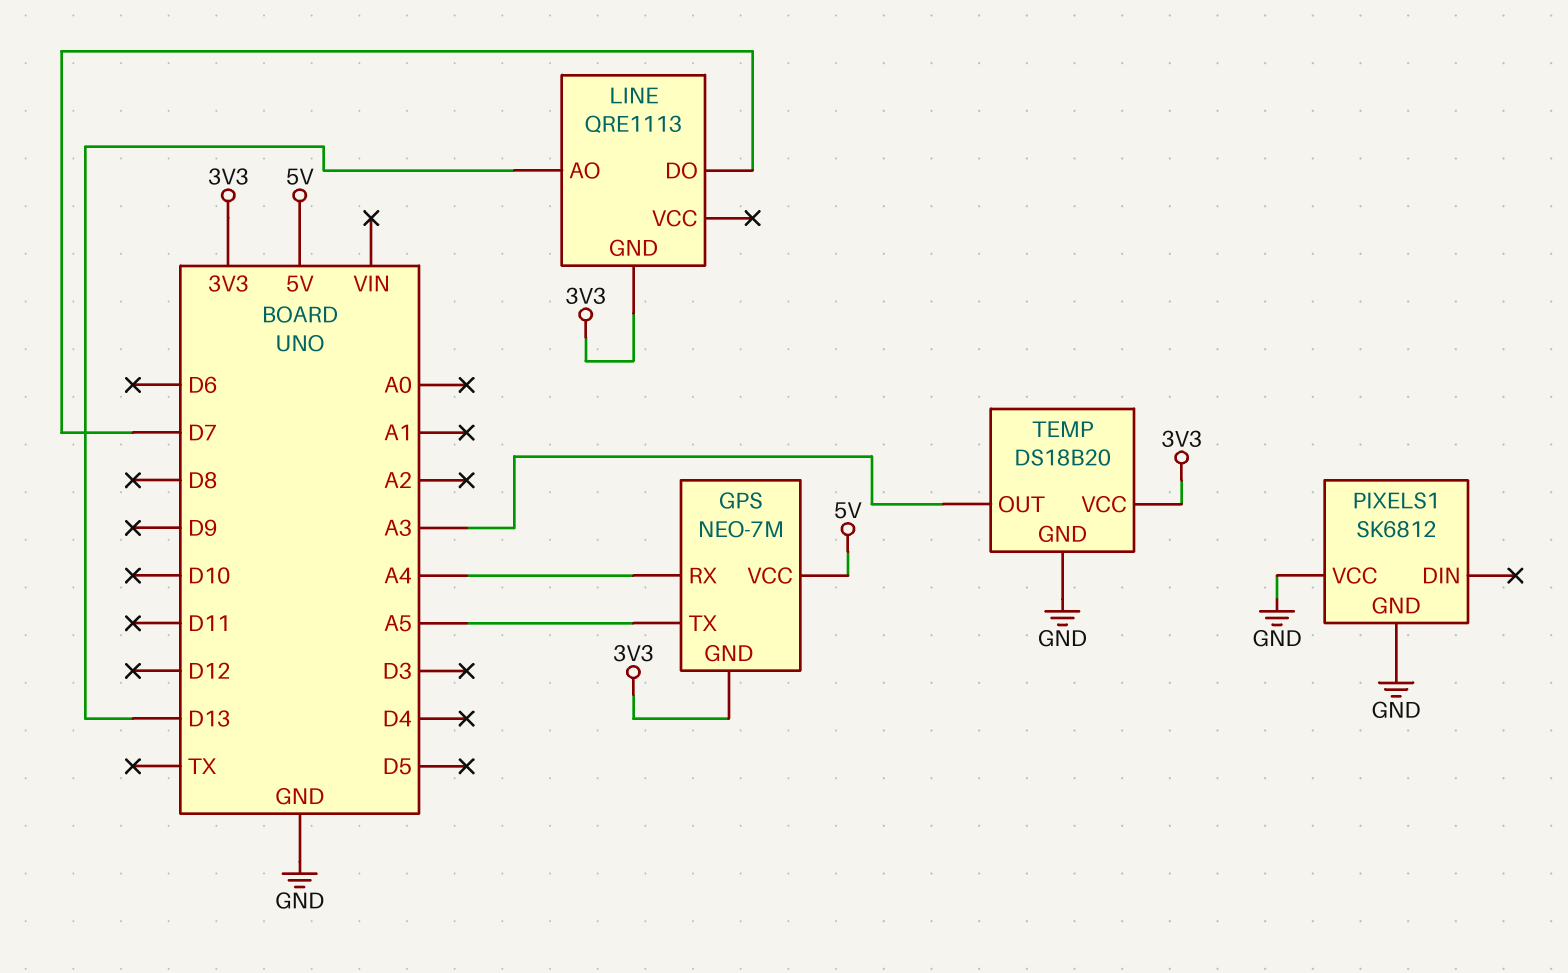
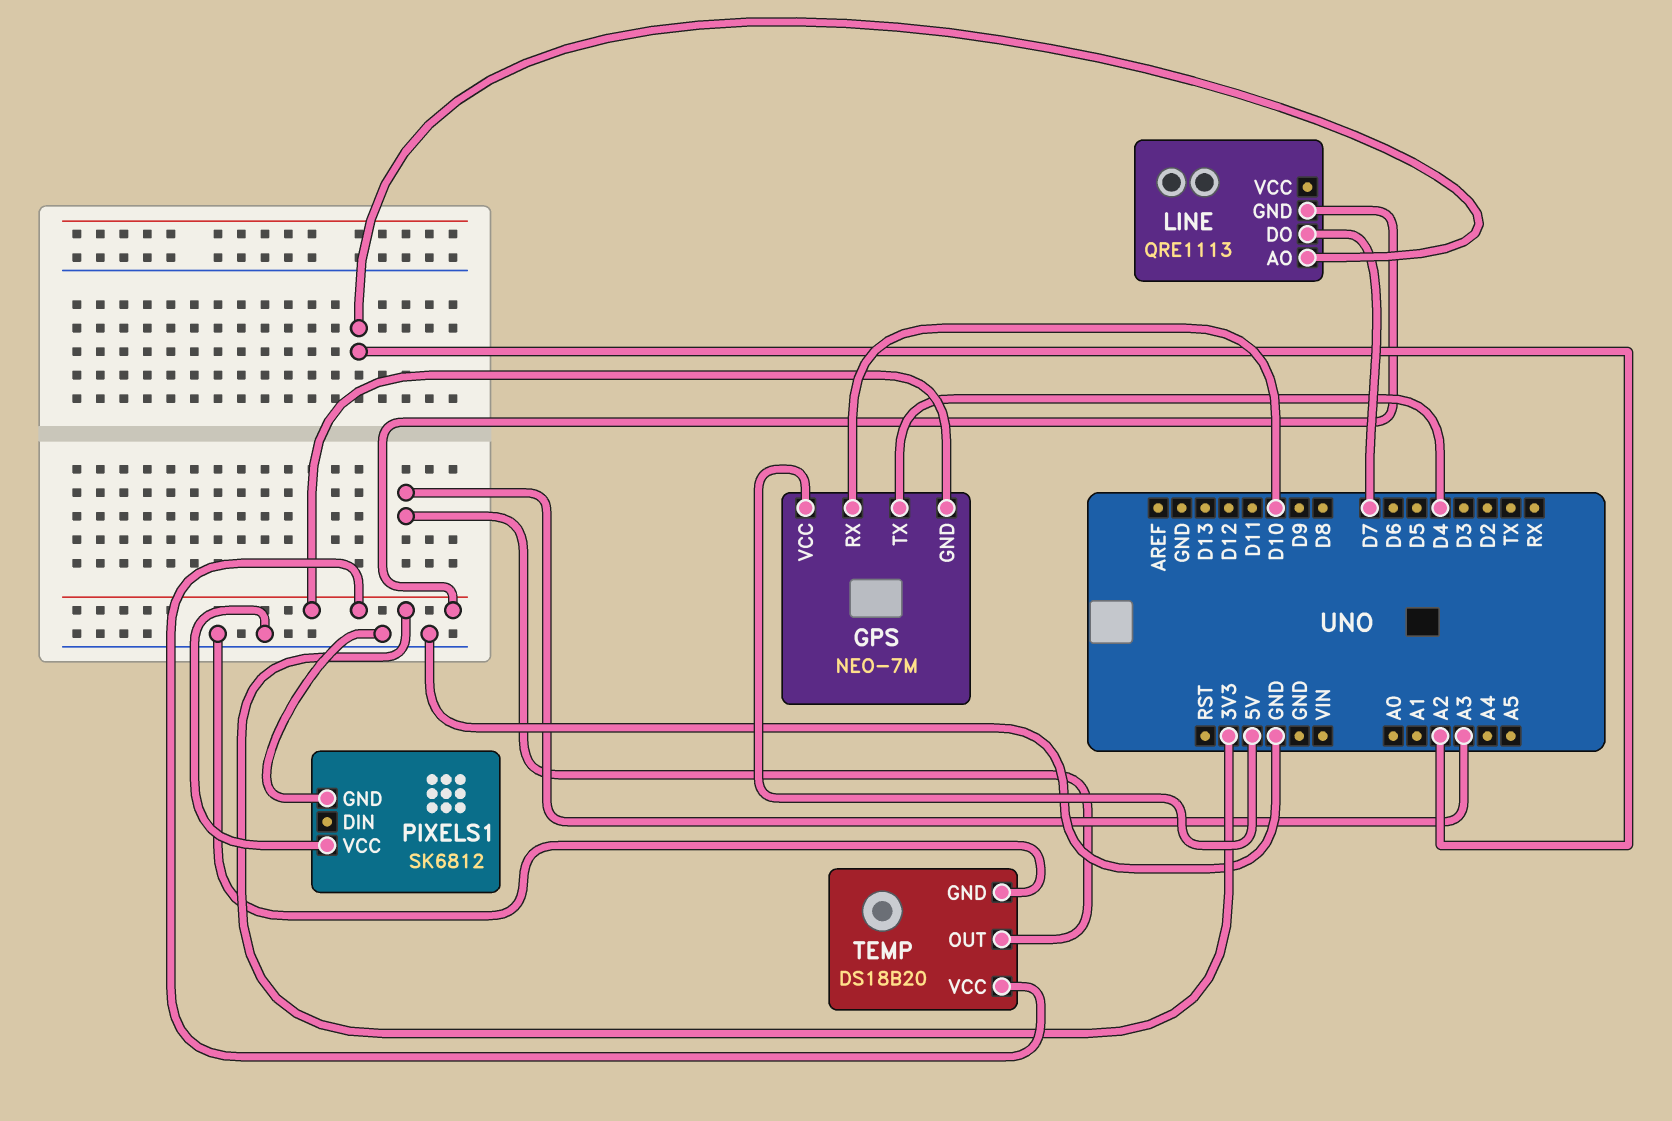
GPS pin RX: A4 -> D10
GPS pin TX: A5 -> D4
LINE pin AO: D13 -> A2

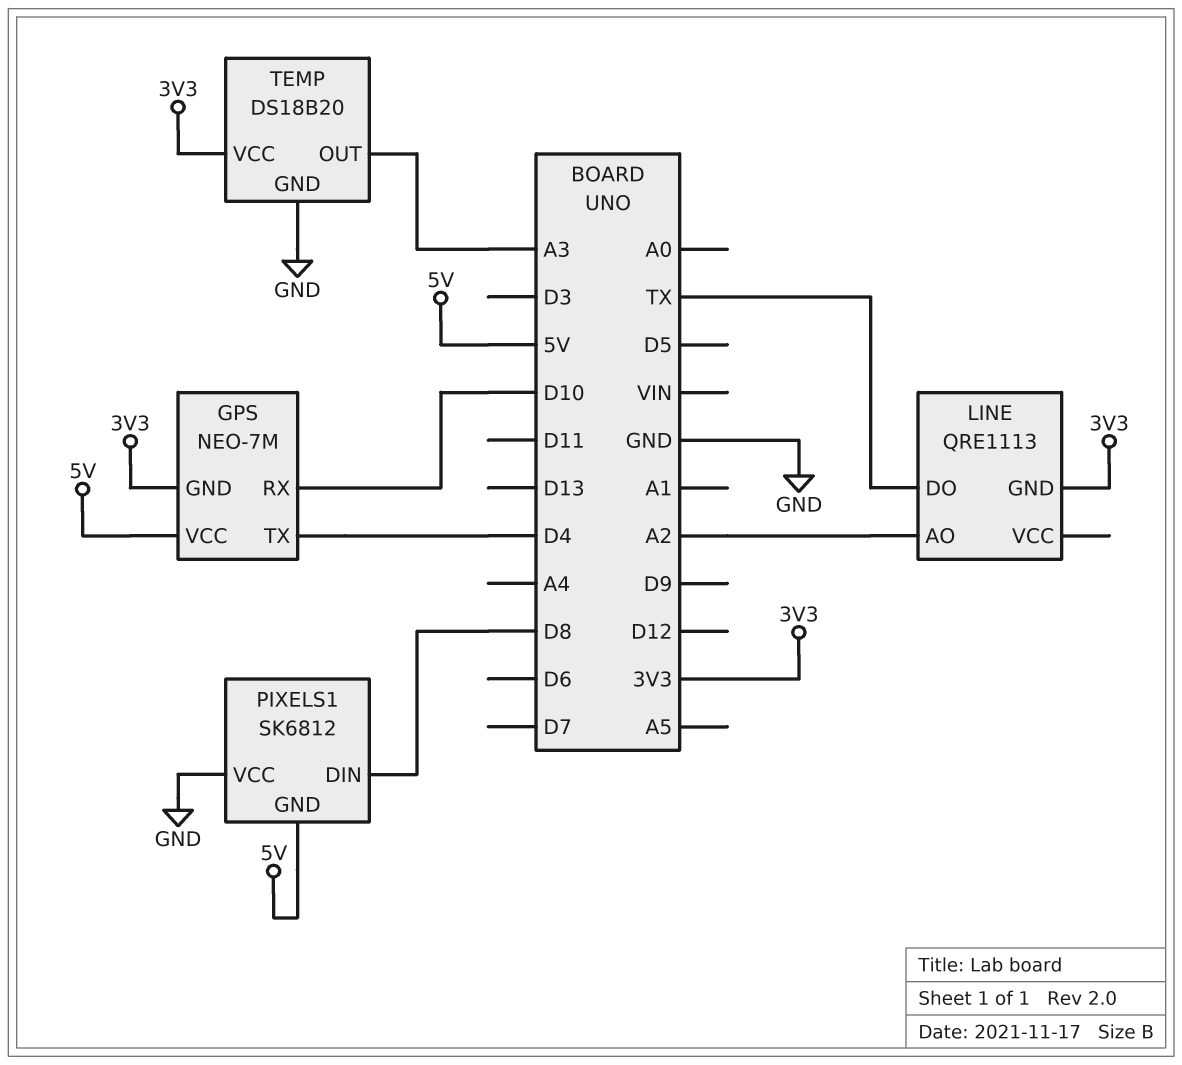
LINE pin DO: D7 -> TX
PIXELS1 pin DIN: none -> D8
PIXELS1 pin GND: GND -> 5V

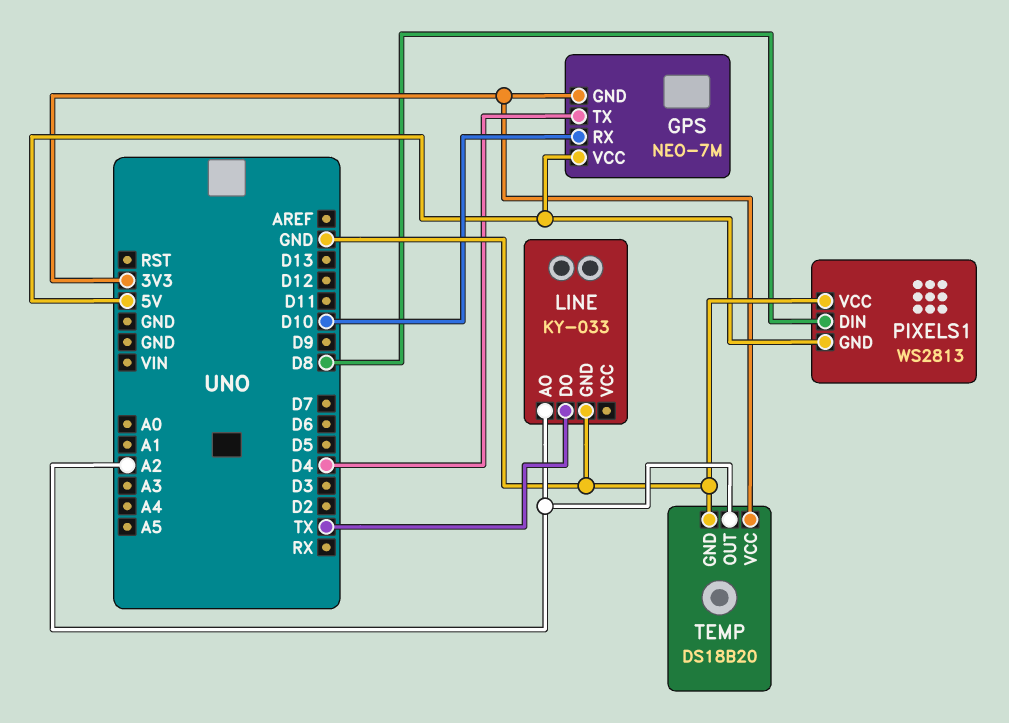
LINE: QRE1113 -> KY-033
LINE pin GND: 3V3 -> GND
PIXELS1: SK6812 -> WS2813
TEMP pin OUT: A3 -> A2

